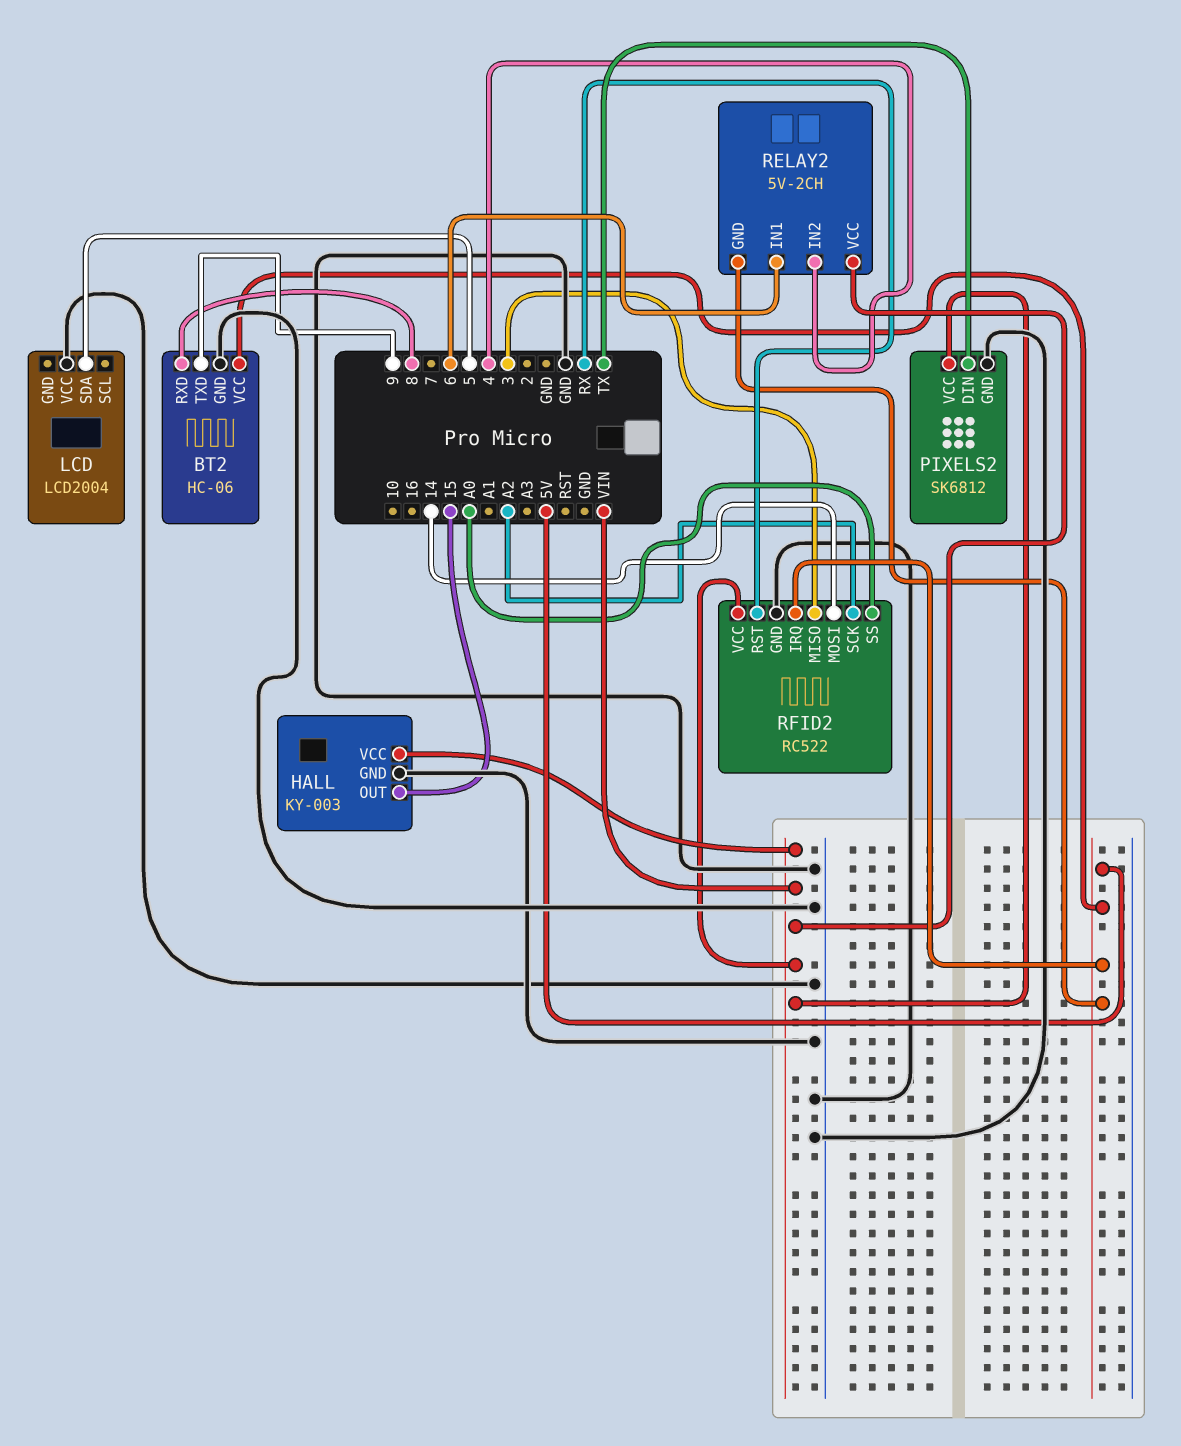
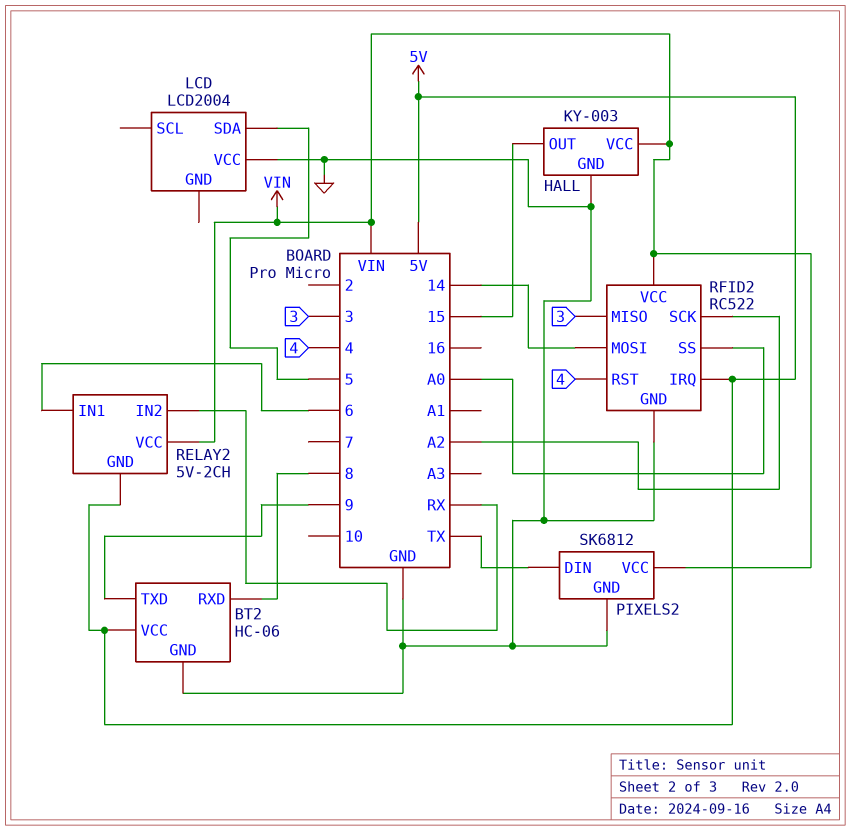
RELAY2 pin IN2: 4 -> RX
RFID2 pin RST: RX -> 4

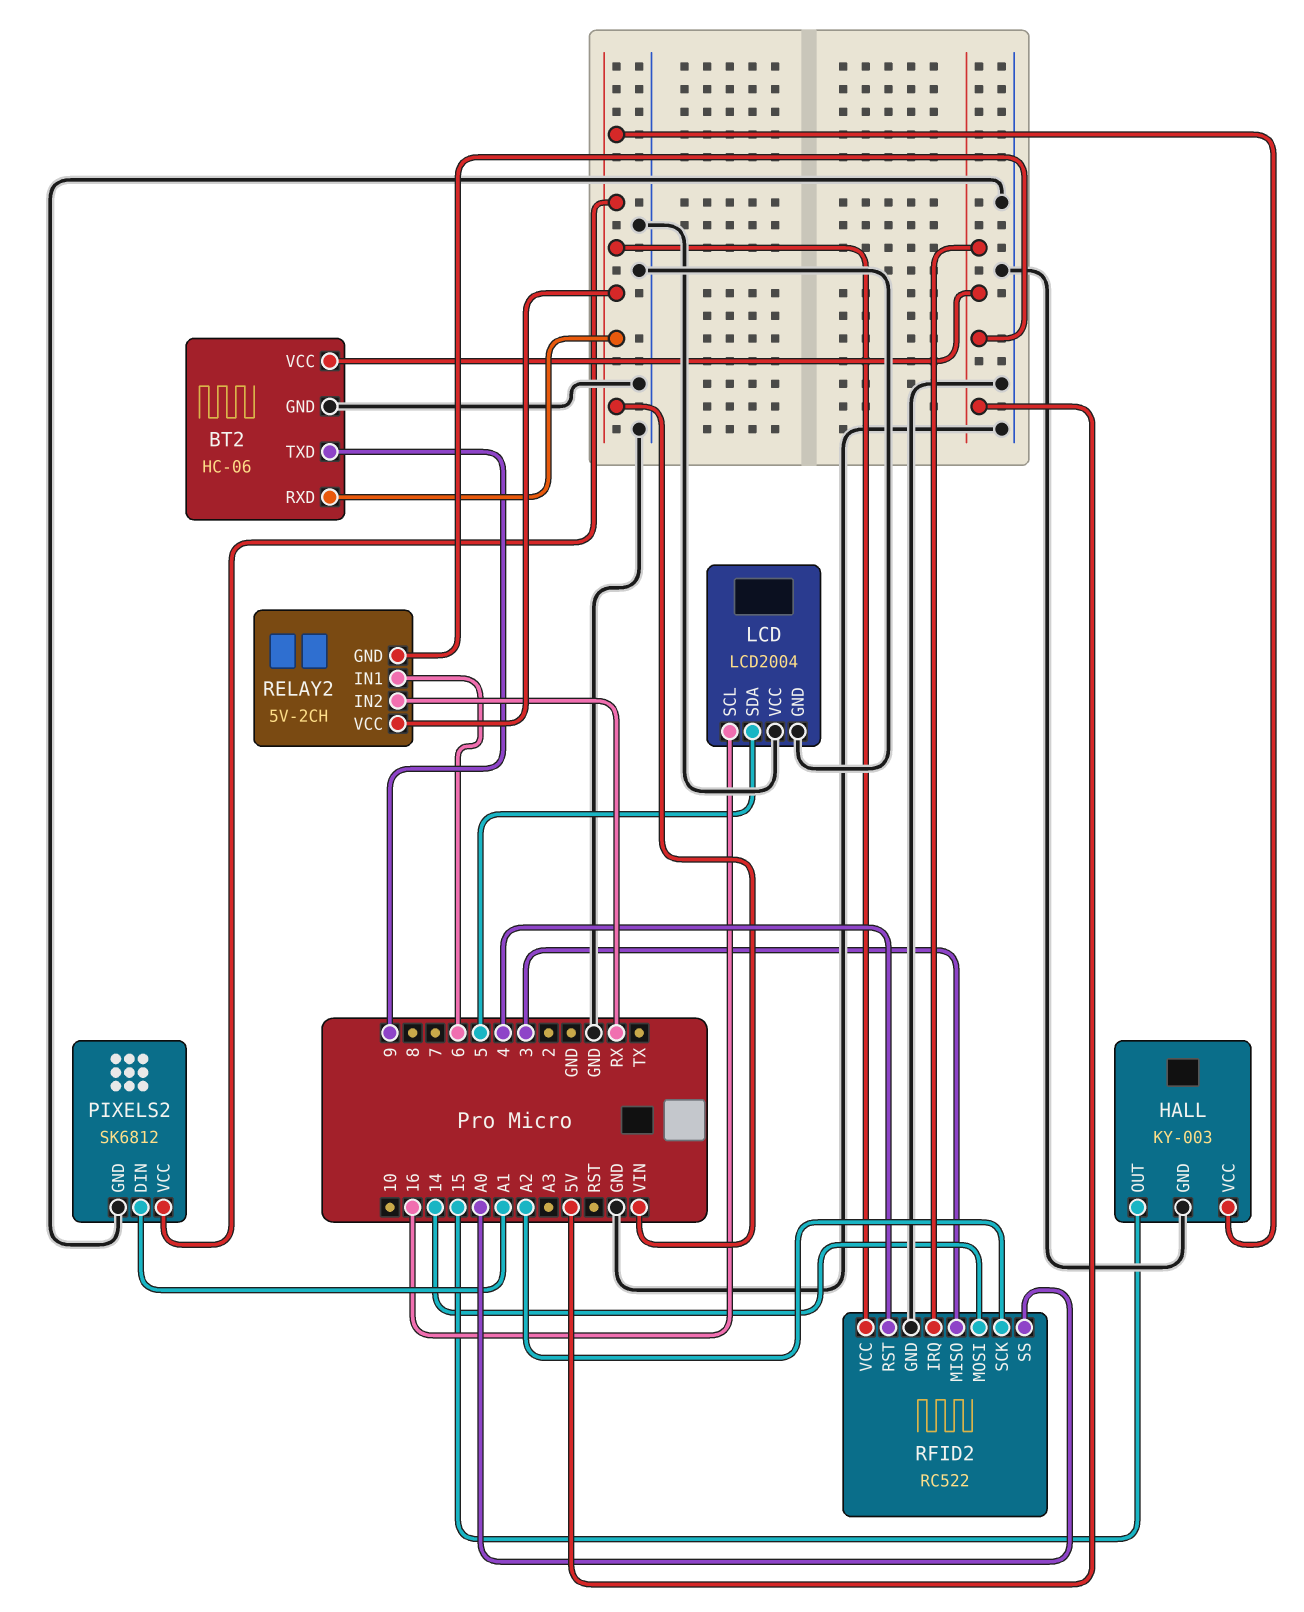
BT2 pin RXD: 8 -> VIN
LCD pin GND: none -> GND
LCD pin SCL: none -> 16
PIXELS2 pin DIN: TX -> A1

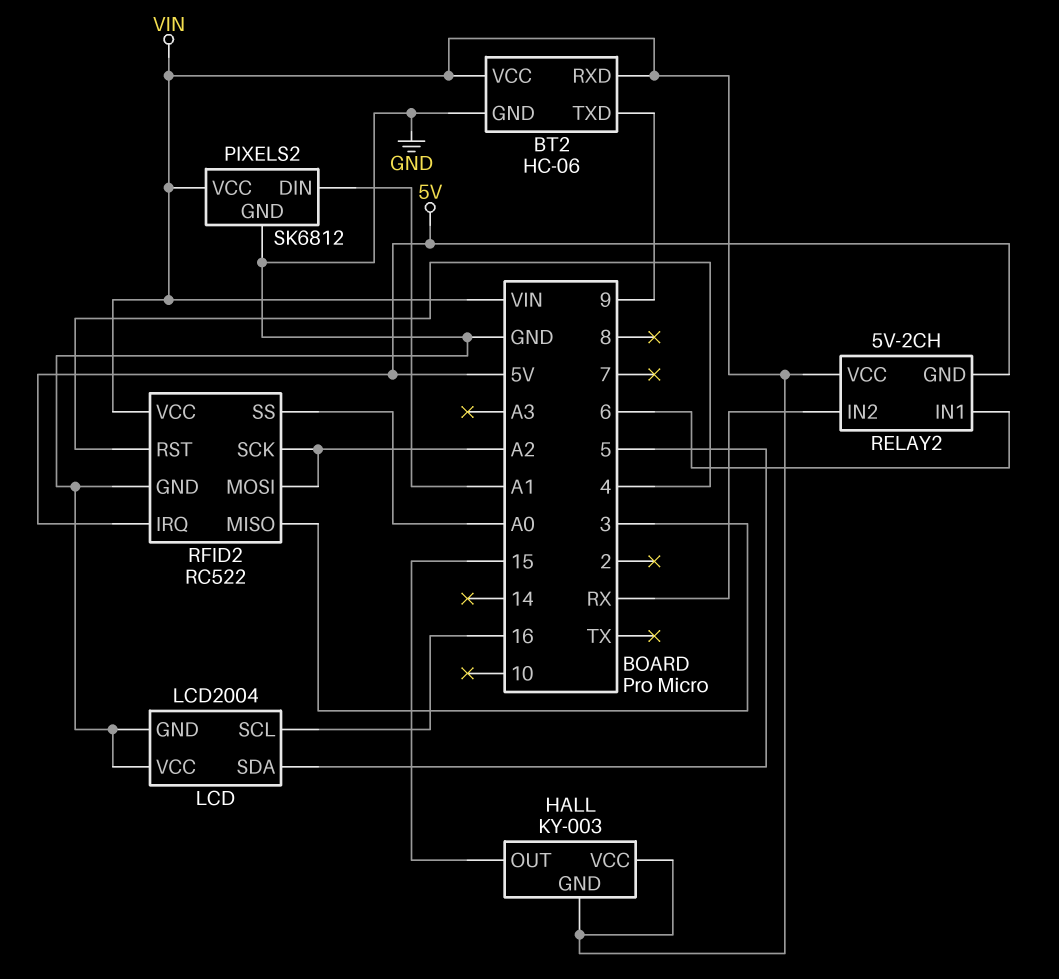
BT2 pin VCC: 5V -> VIN
HALL pin GND: GND -> VIN
RFID2 pin MOSI: 14 -> A2

